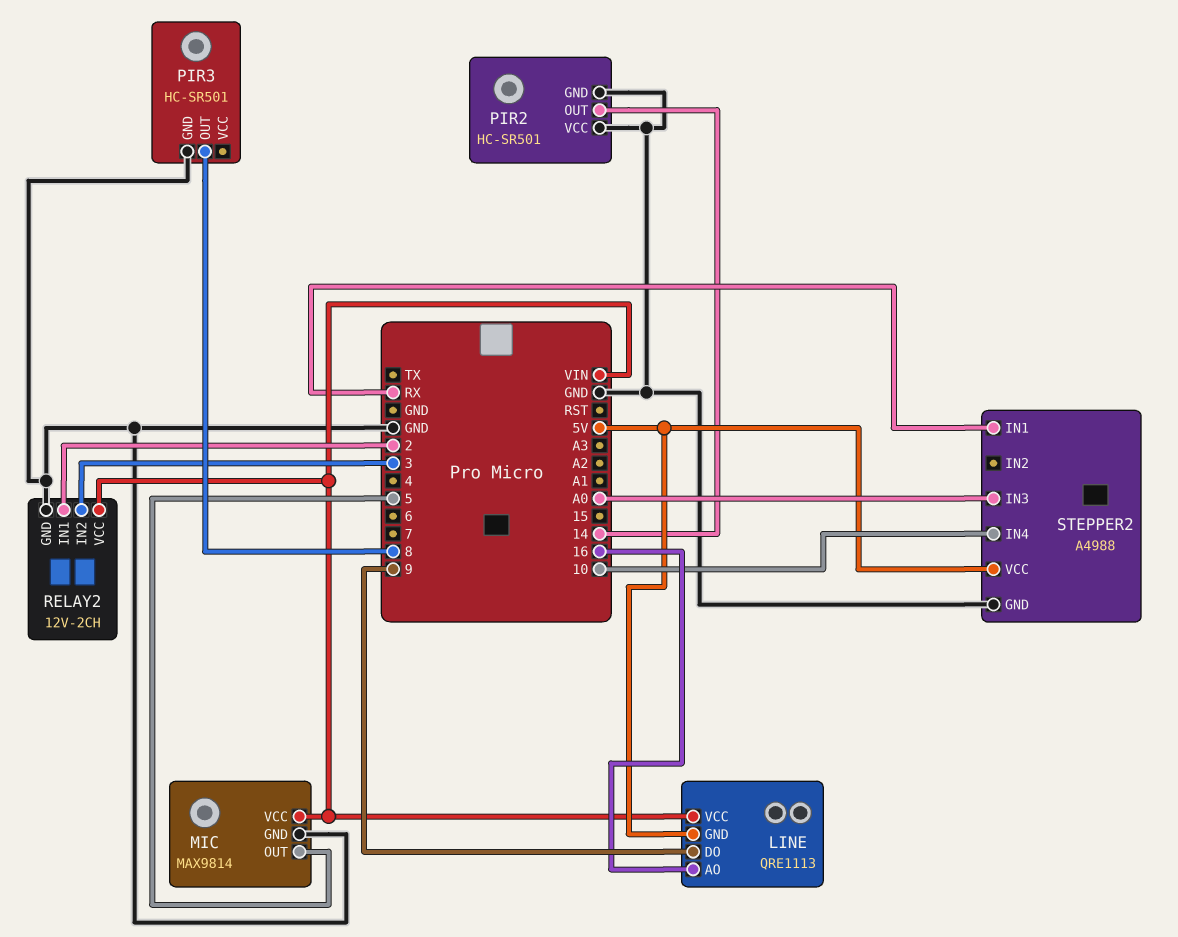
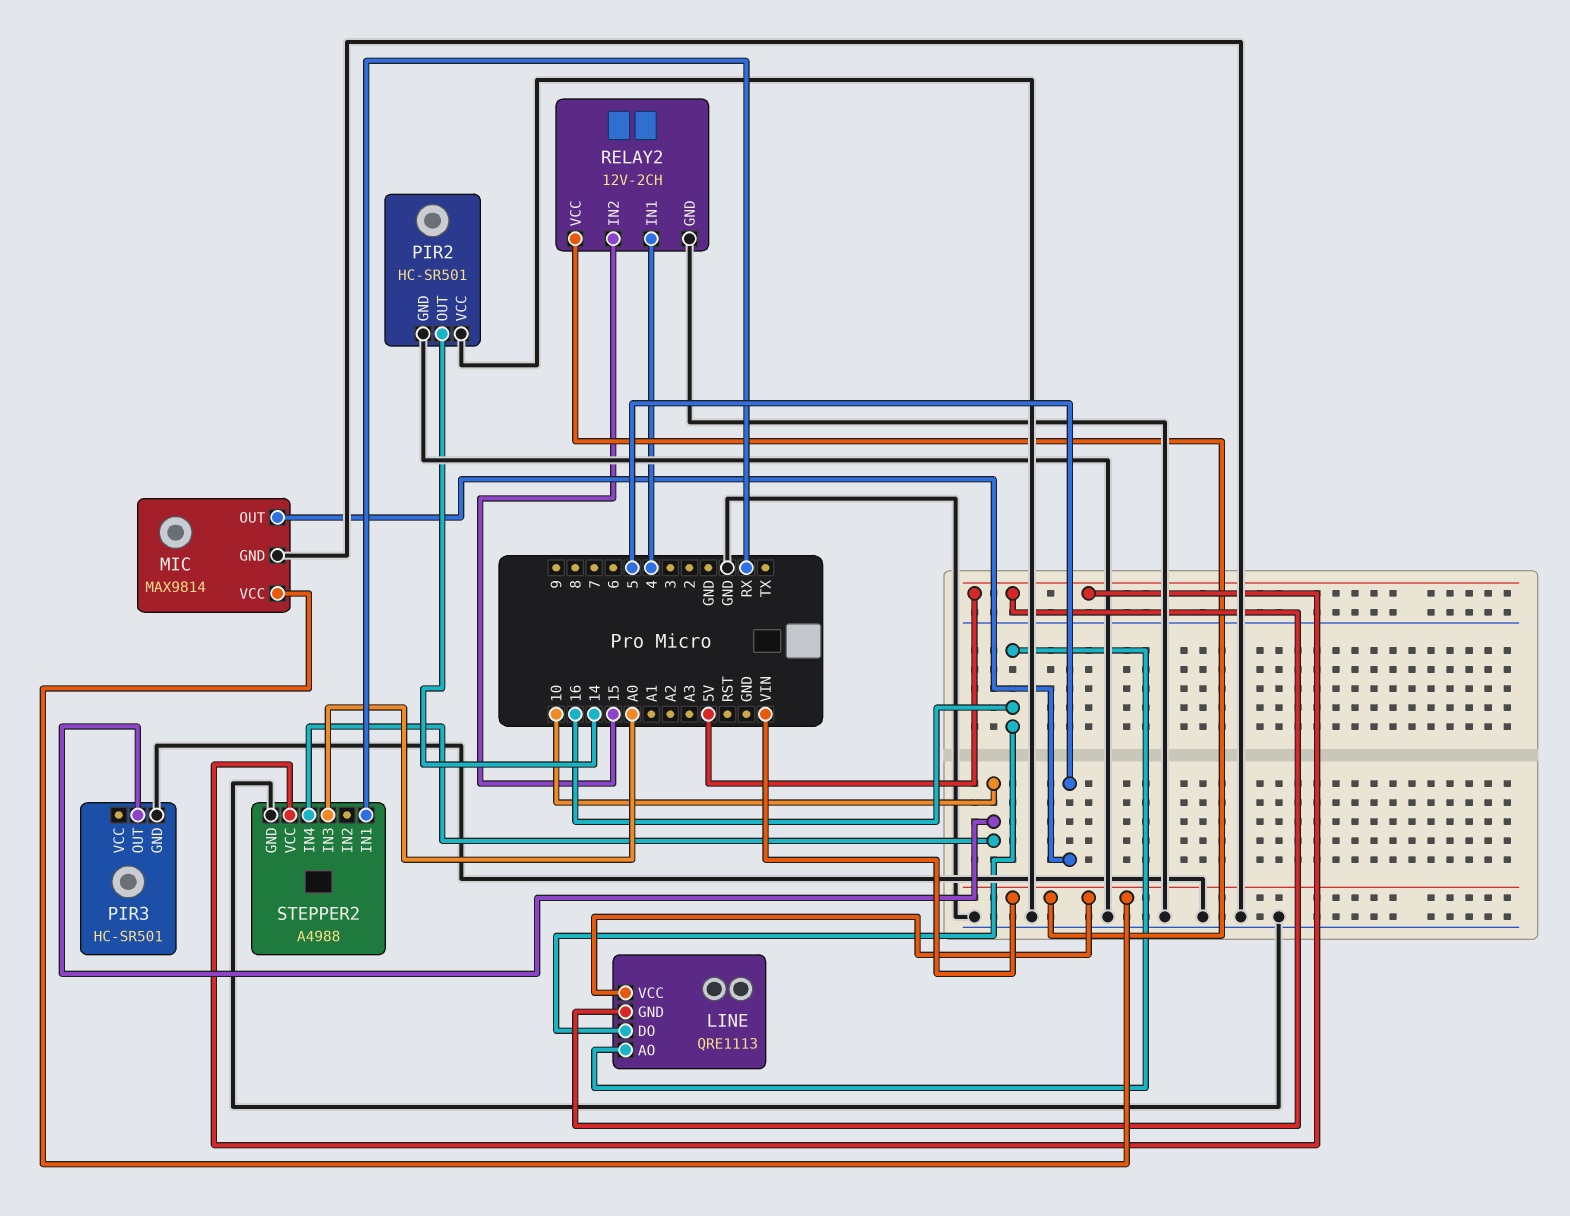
LINE pin DO: 9 -> 16
PIR3 pin OUT: 8 -> 10
RELAY2 pin IN1: 2 -> 4
RELAY2 pin IN2: 3 -> 15

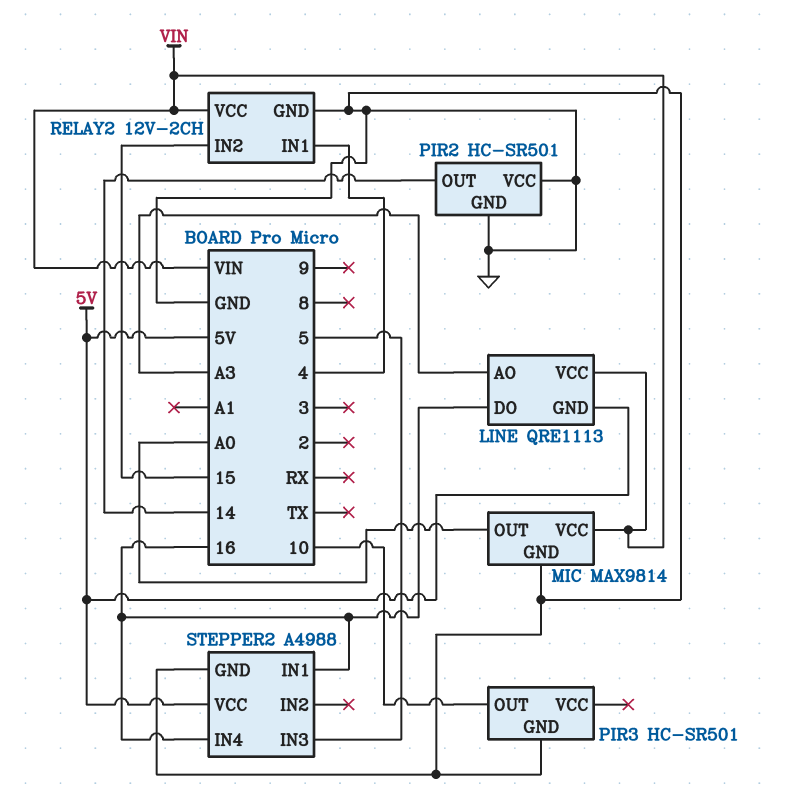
LINE pin AO: 16 -> A3
MIC pin OUT: 5 -> A0
STEPPER2 pin IN1: RX -> 16
STEPPER2 pin IN3: A0 -> 5
STEPPER2 pin IN4: 10 -> 16

